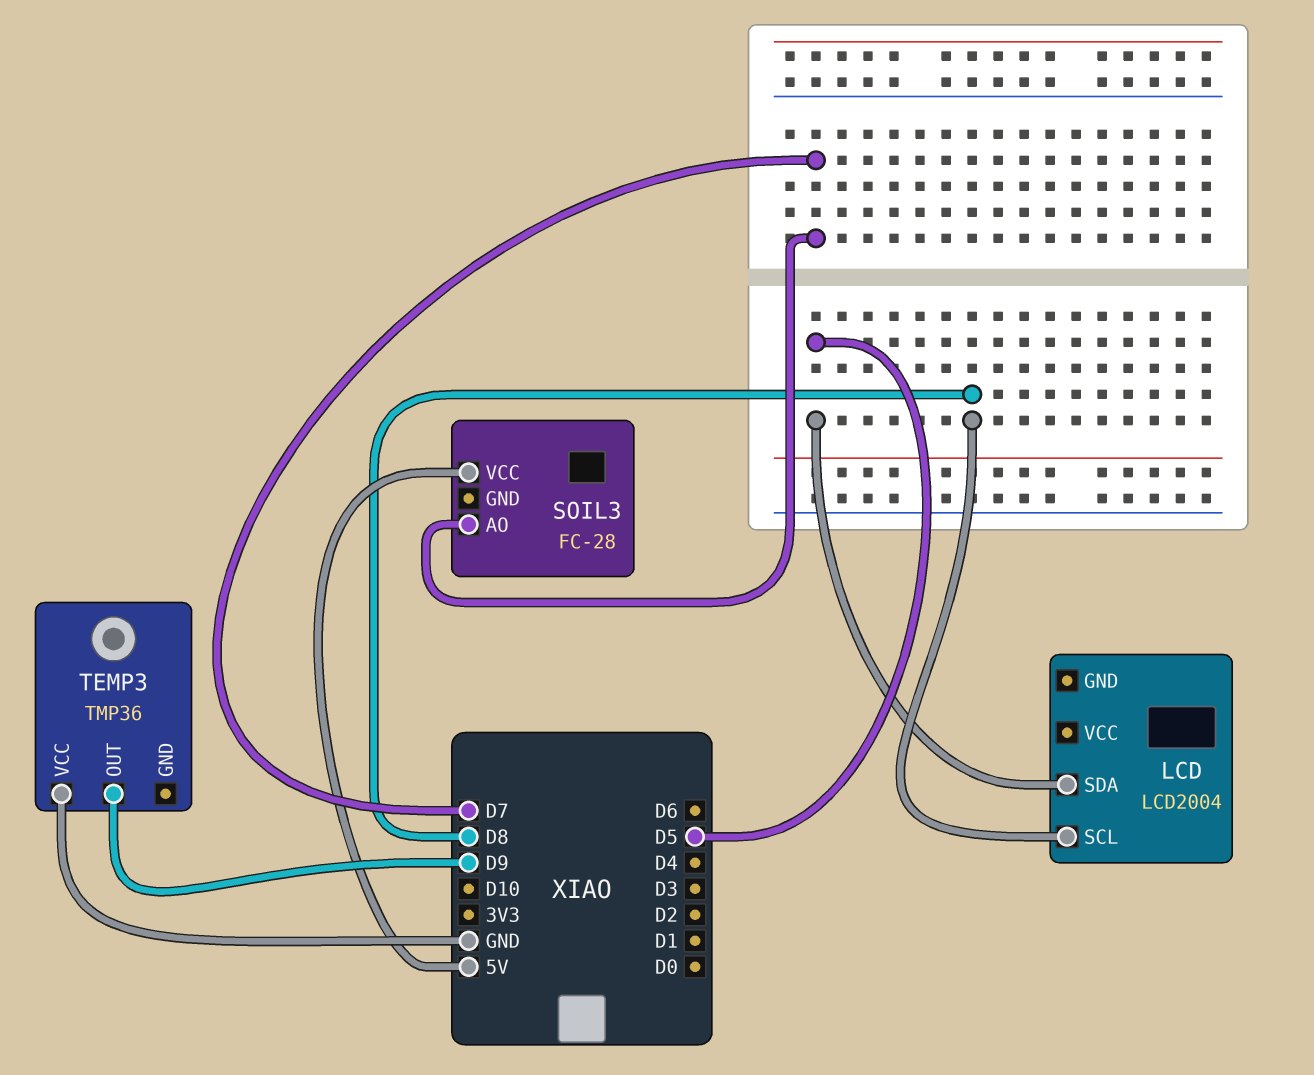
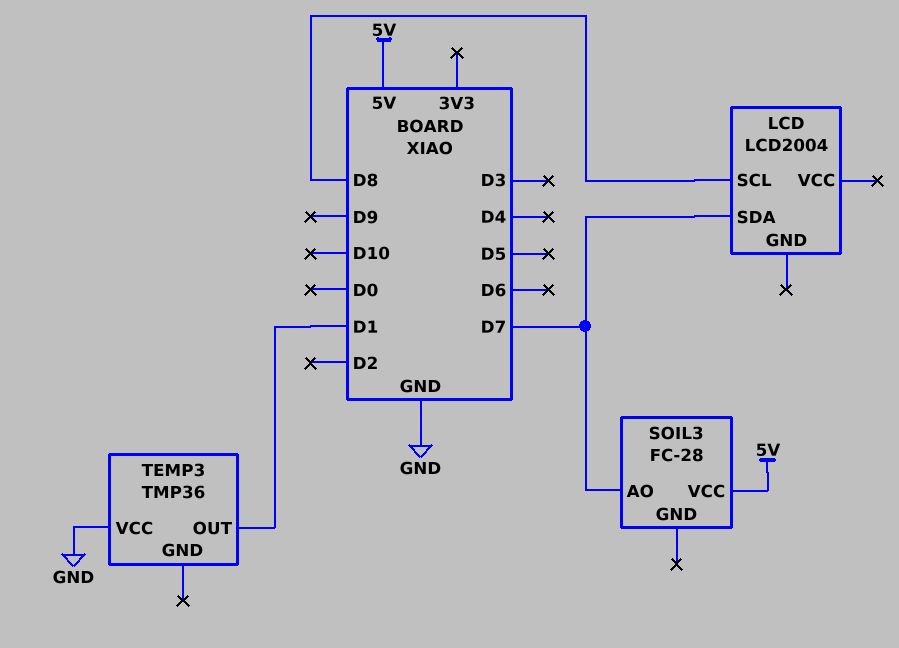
LCD pin SDA: D5 -> D7
TEMP3 pin OUT: D9 -> D1

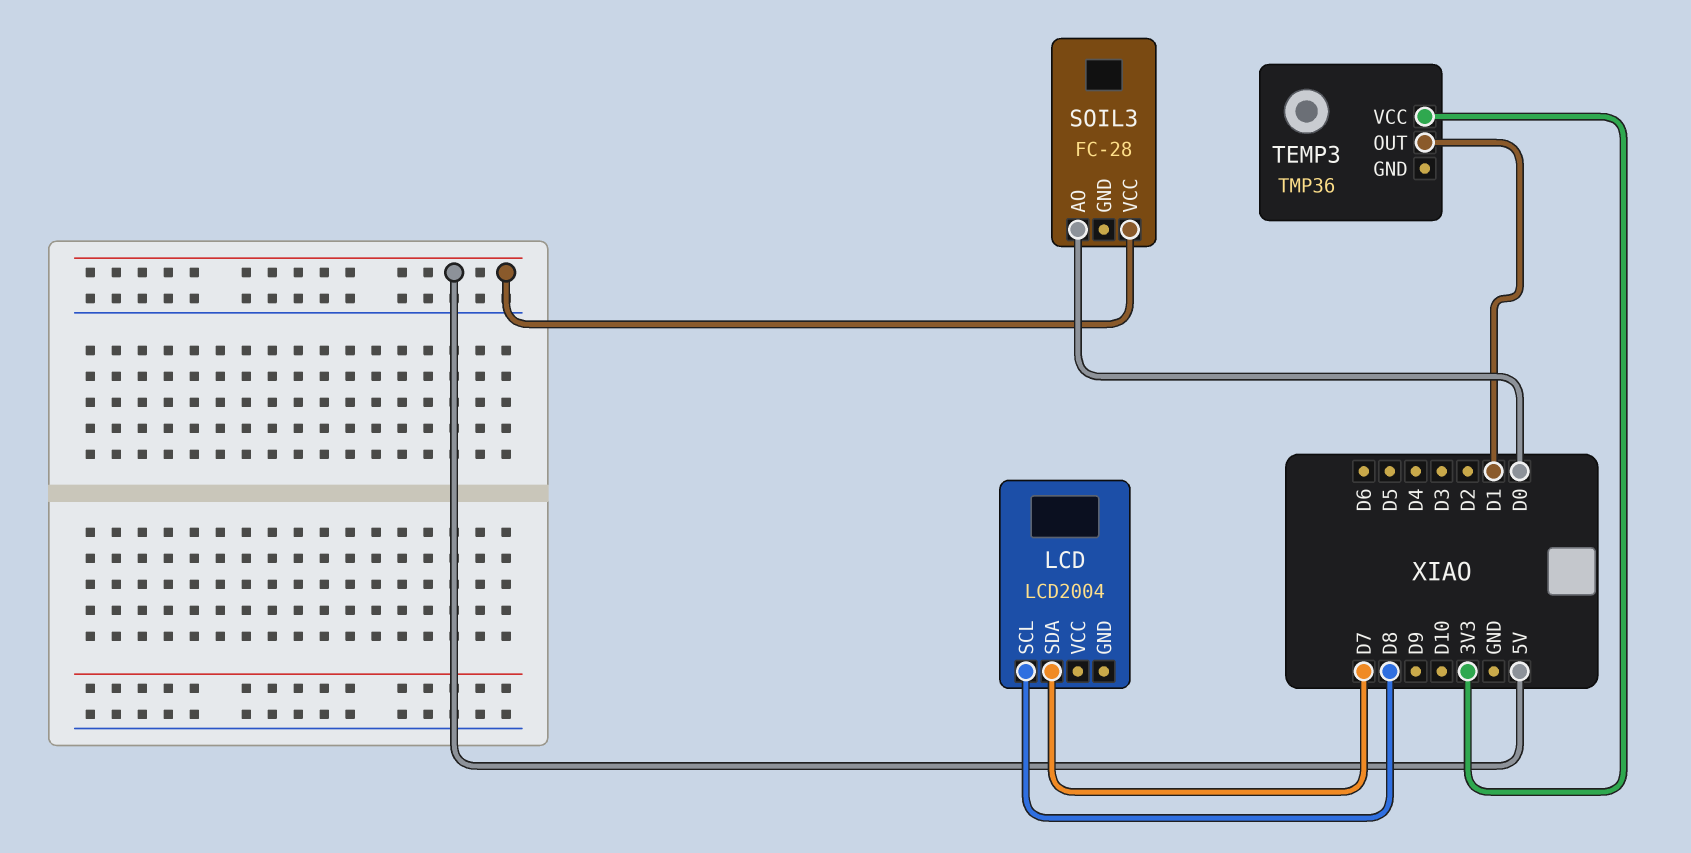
SOIL3 pin AO: D7 -> D0
TEMP3 pin VCC: GND -> 3V3

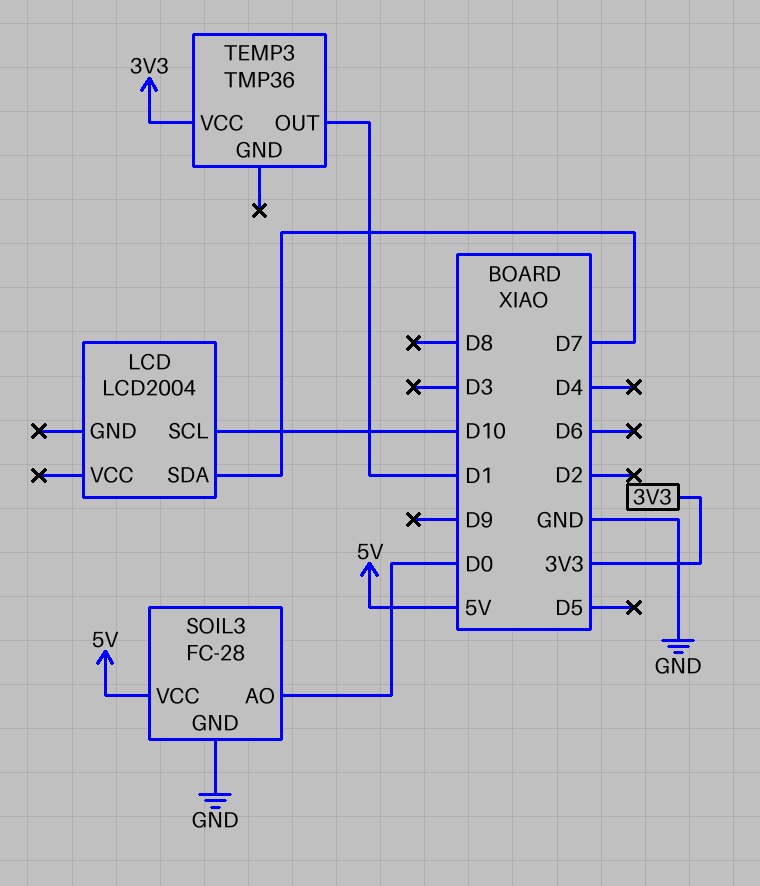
LCD pin SCL: D8 -> D10
SOIL3 pin GND: none -> GND

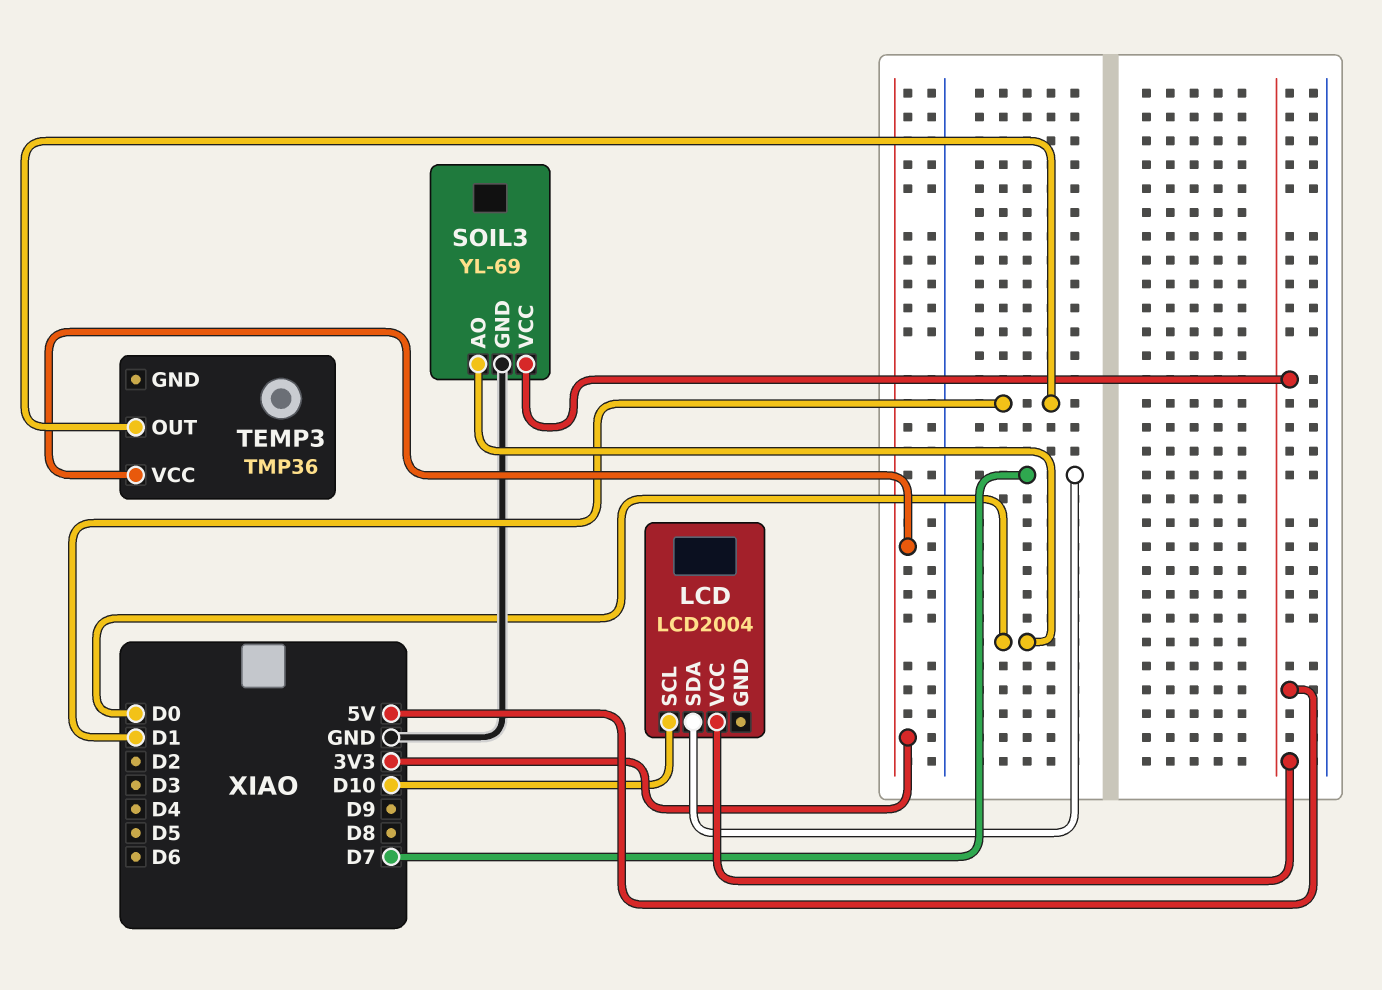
LCD pin VCC: none -> 5V
SOIL3: FC-28 -> YL-69

